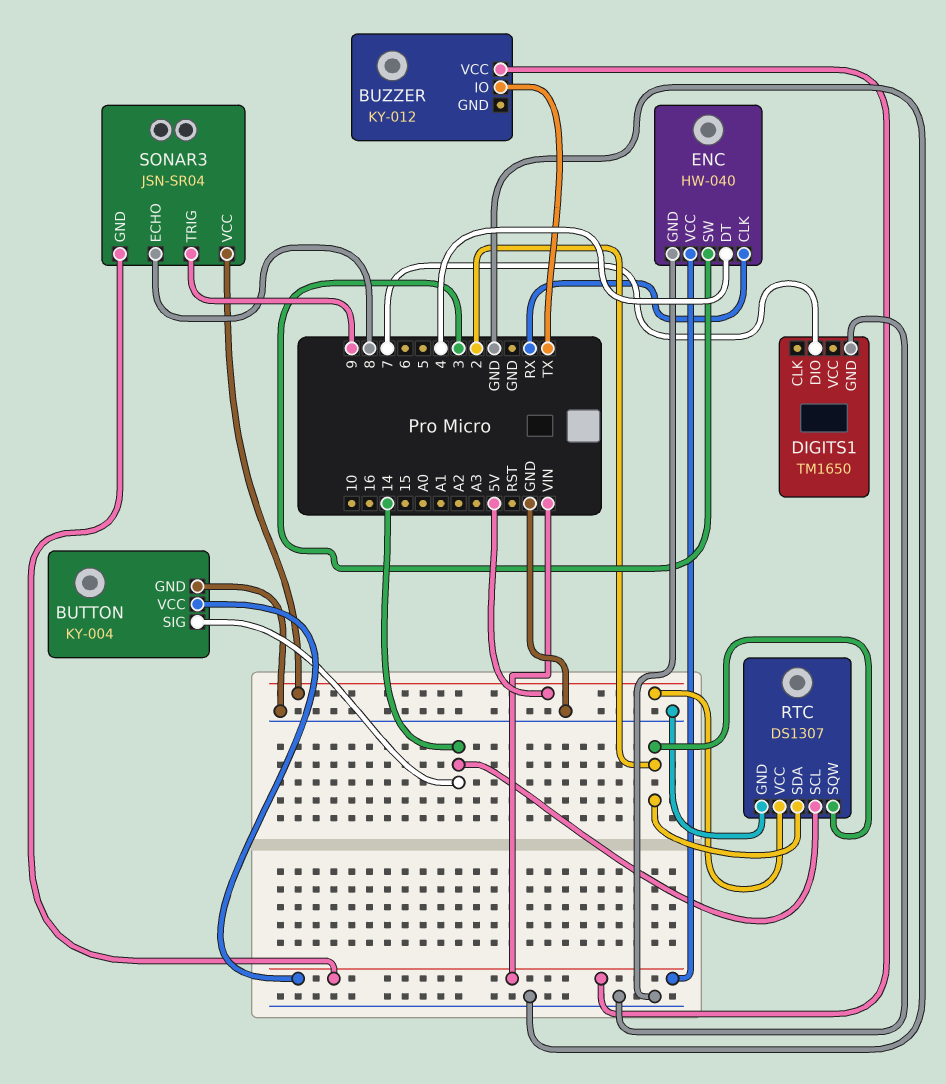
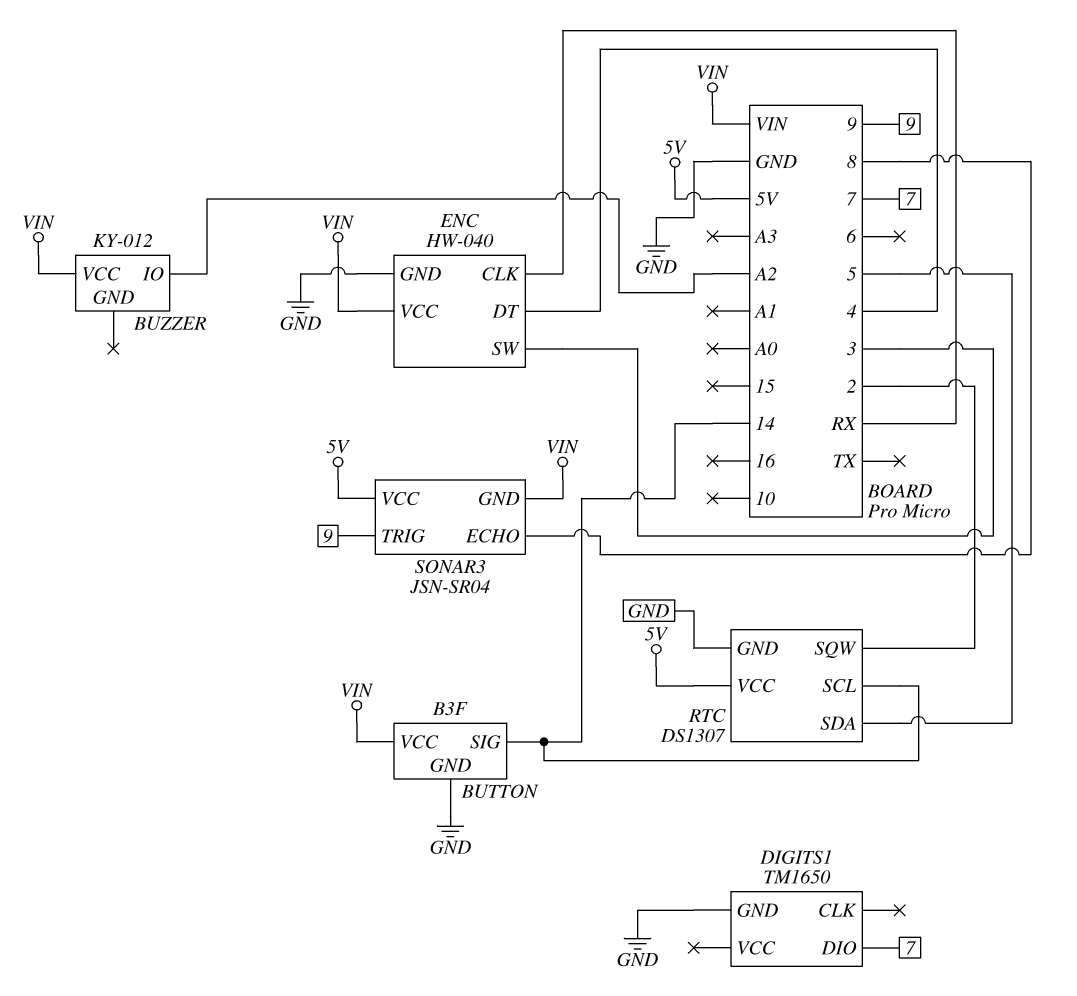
BUTTON: KY-004 -> B3F
BUZZER pin IO: TX -> A2
RTC pin SDA: 2 -> 5

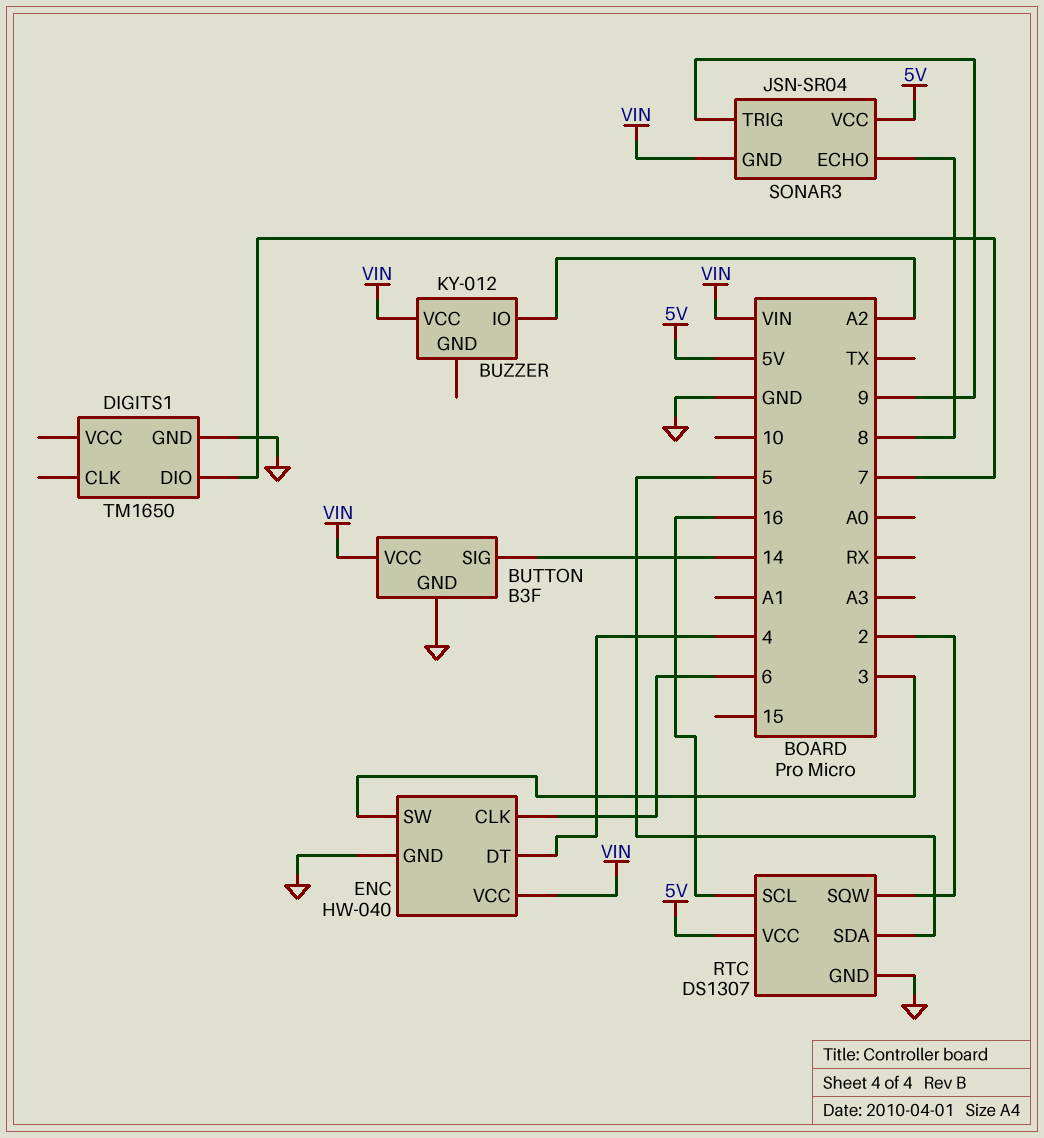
ENC pin CLK: RX -> 6
RTC pin SCL: 14 -> 16

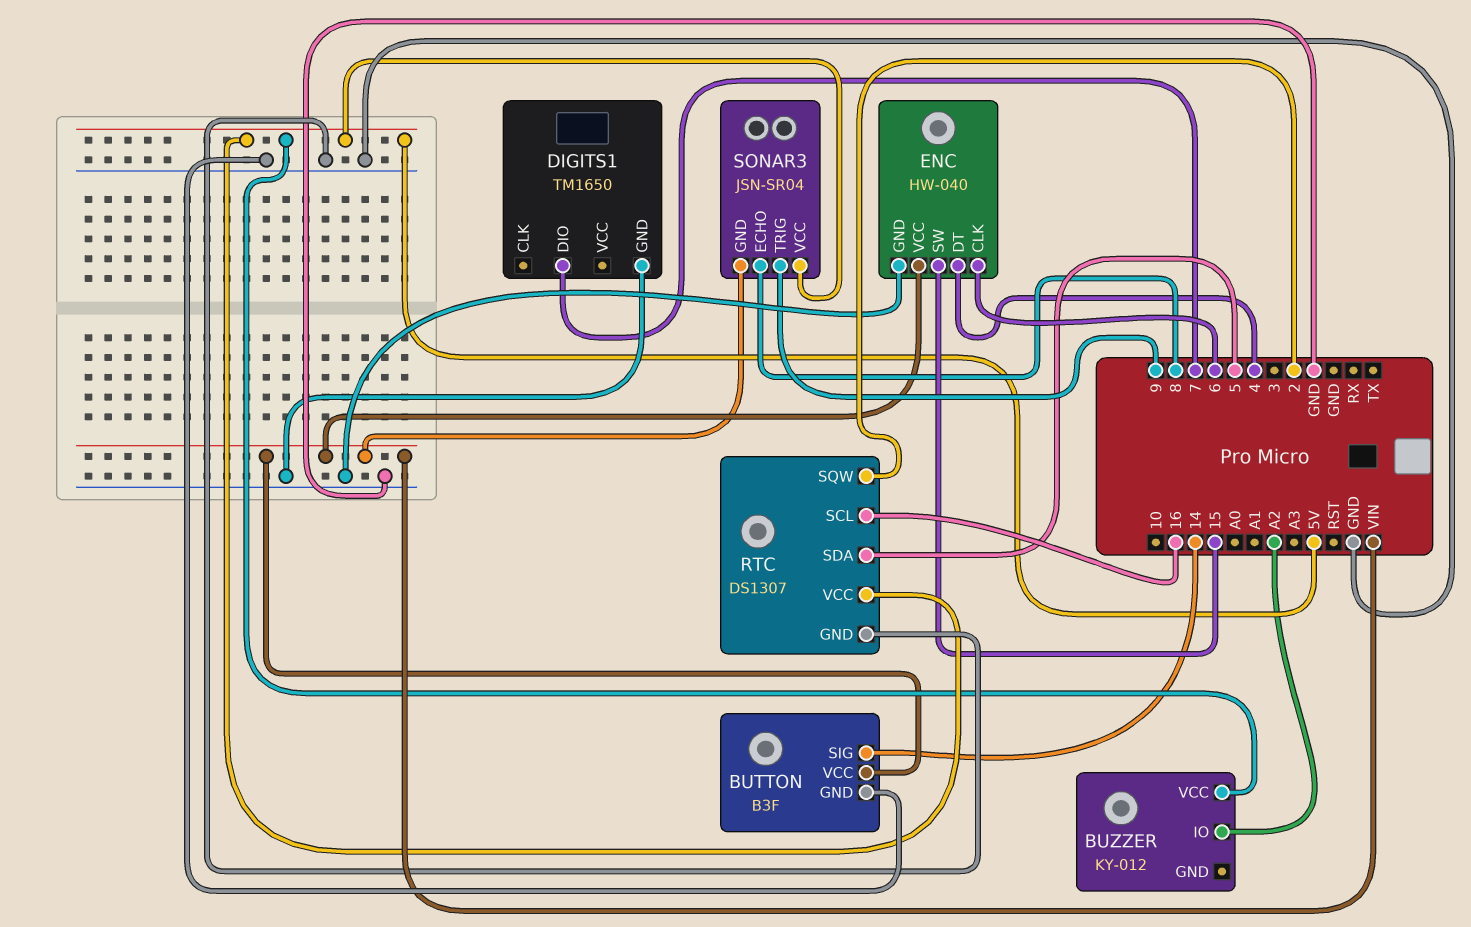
BUZZER pin VCC: VIN -> 5V
ENC pin SW: 3 -> 15

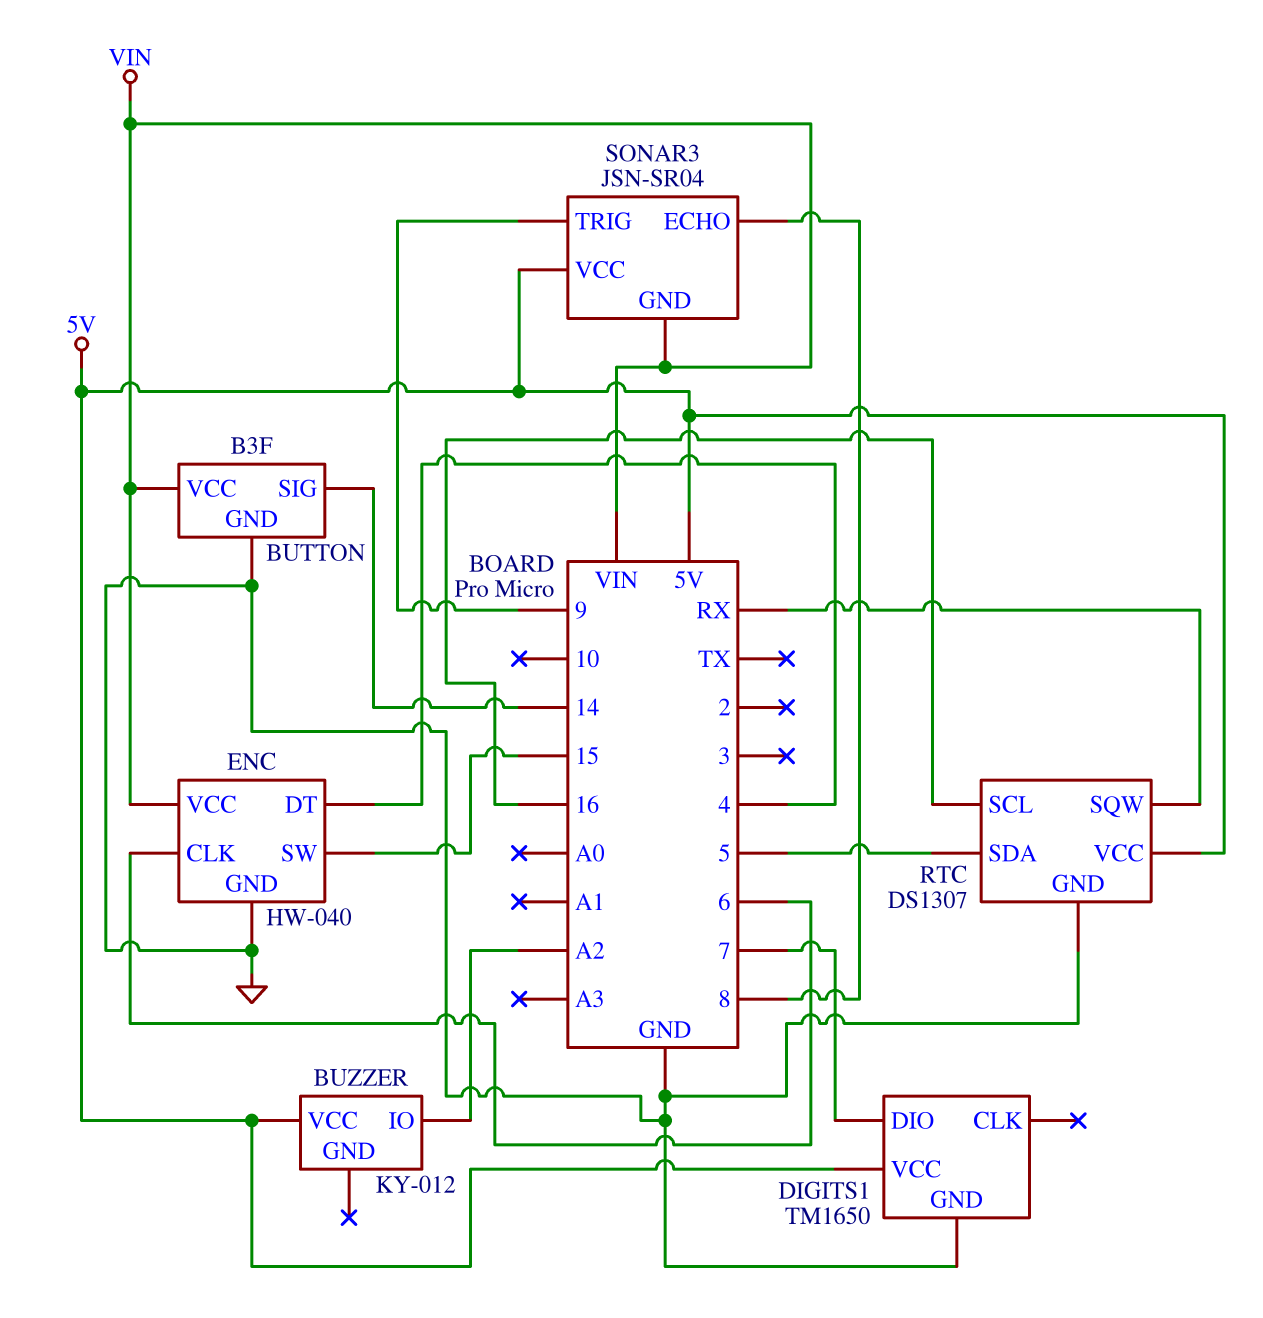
DIGITS1 pin VCC: none -> 5V
RTC pin SQW: 2 -> RX

